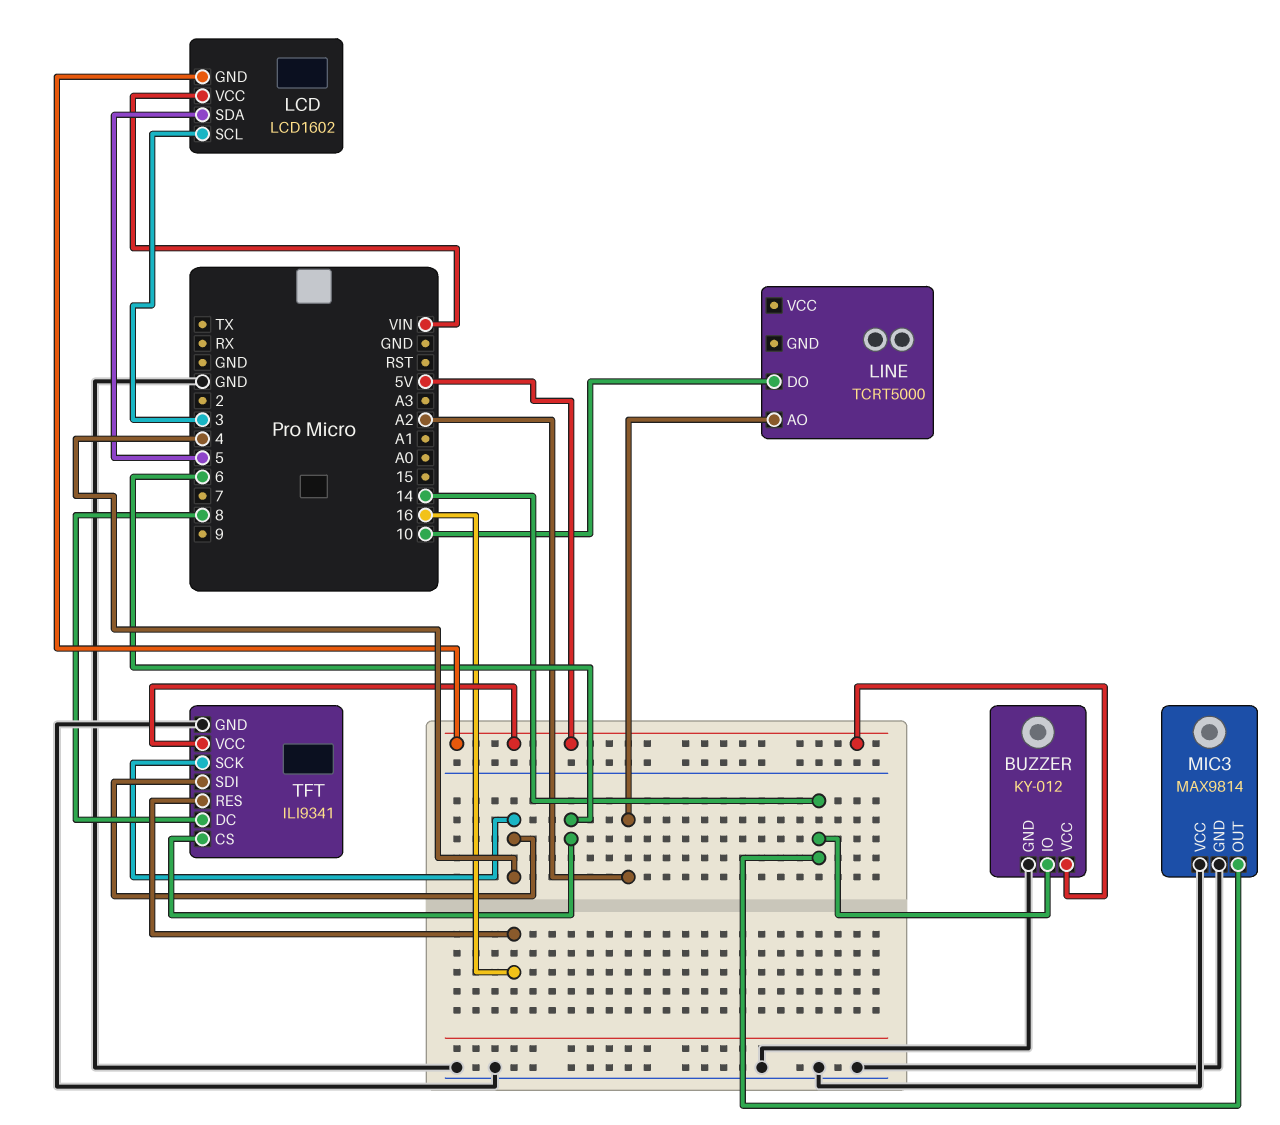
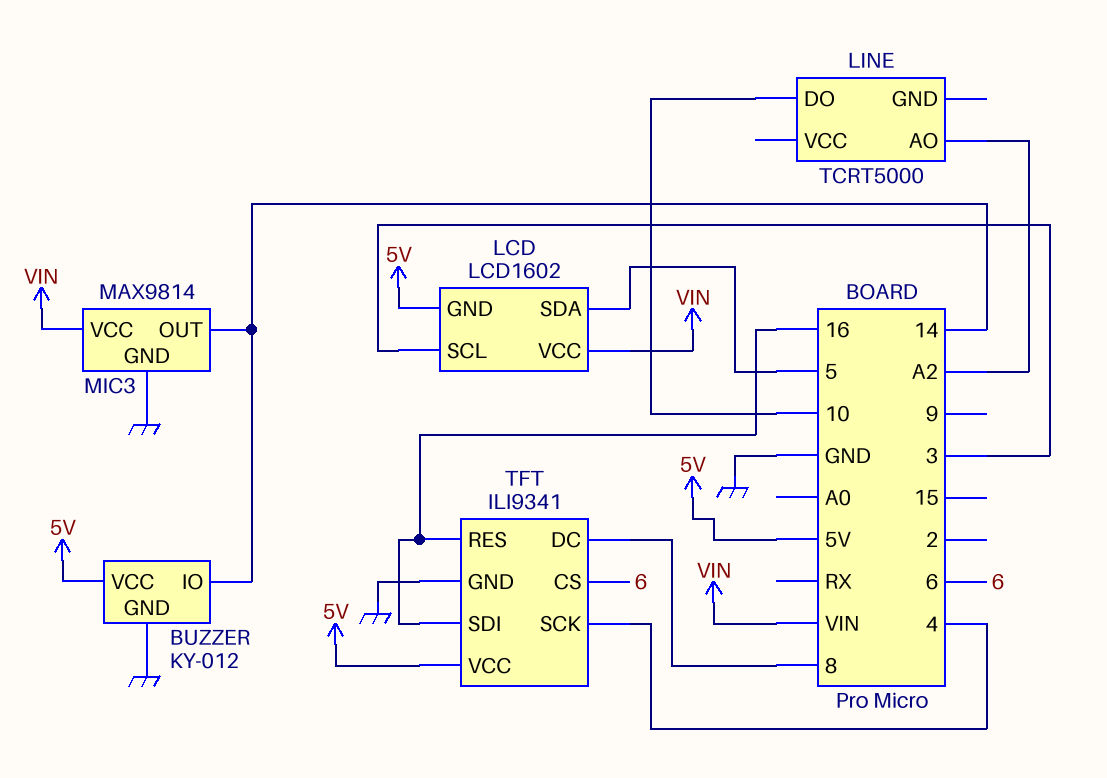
MIC3 pin VCC: GND -> VIN
TFT pin SDI: 4 -> 16

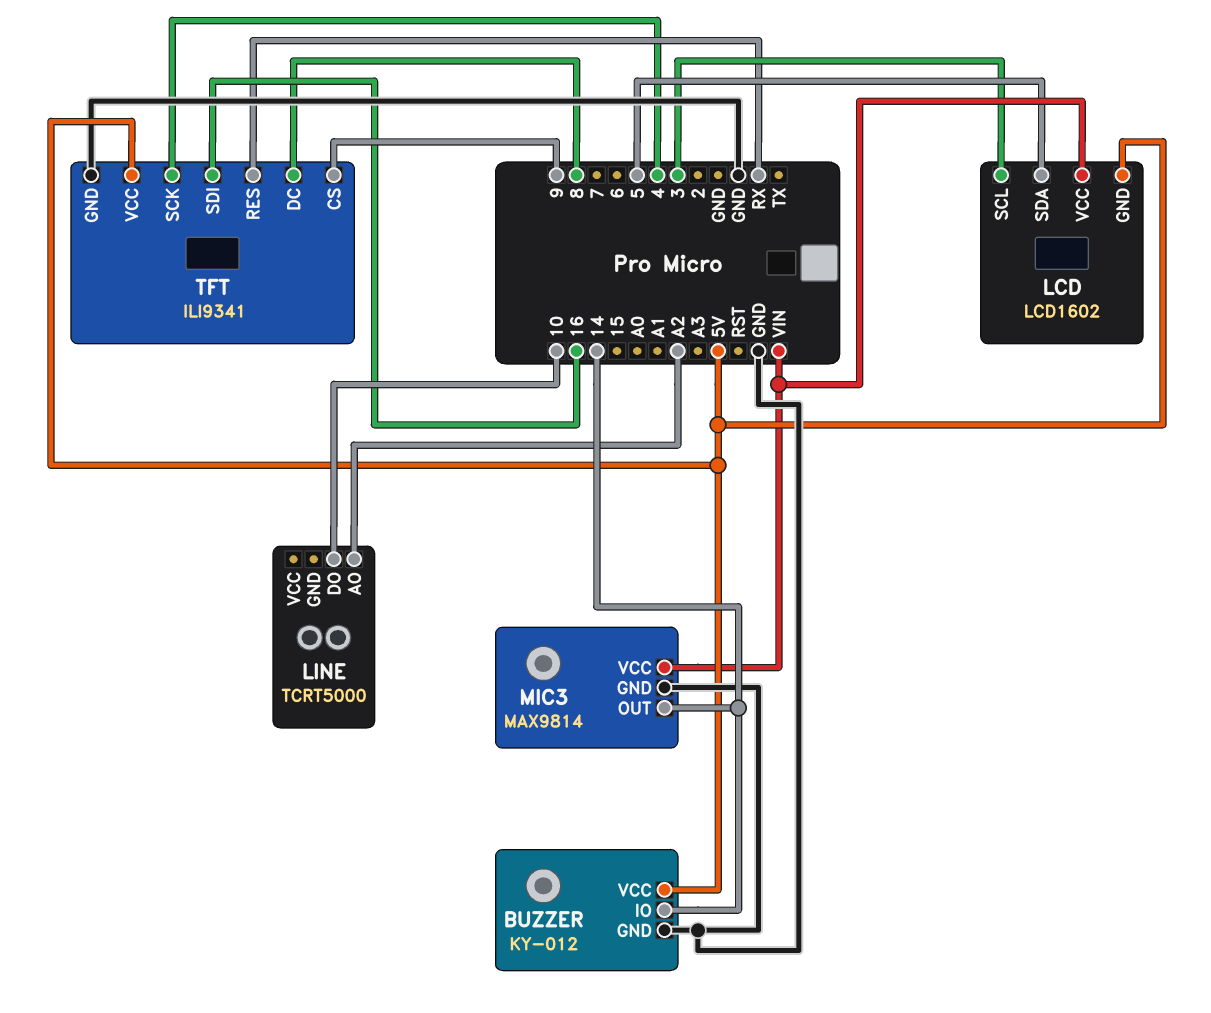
TFT pin CS: 6 -> 9
TFT pin RES: 16 -> RX

